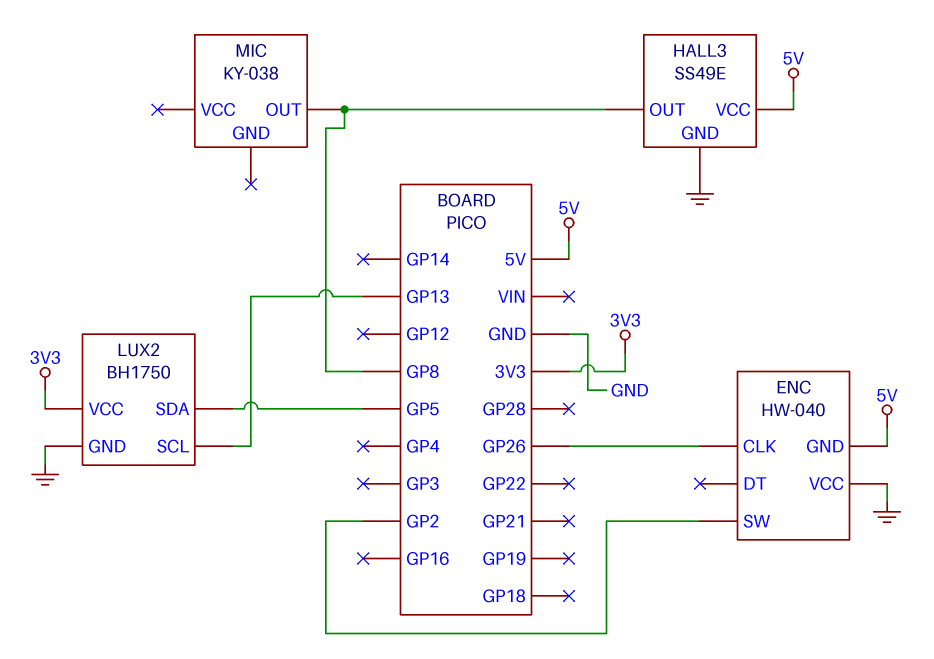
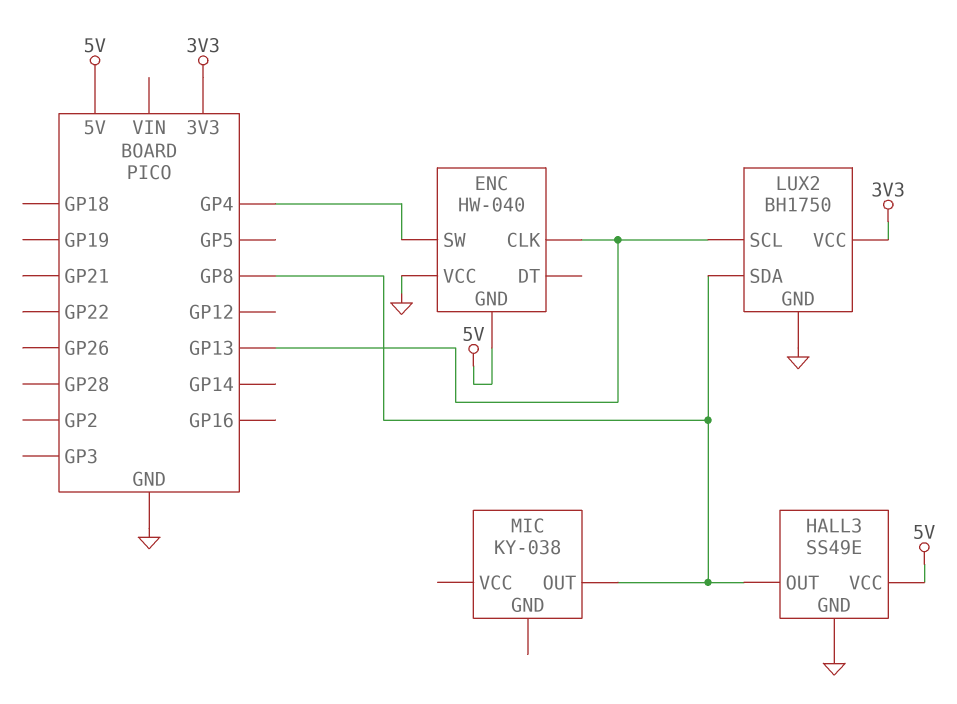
ENC pin CLK: GP26 -> GP13
ENC pin SW: GP2 -> GP4
LUX2 pin SDA: GP5 -> GP8

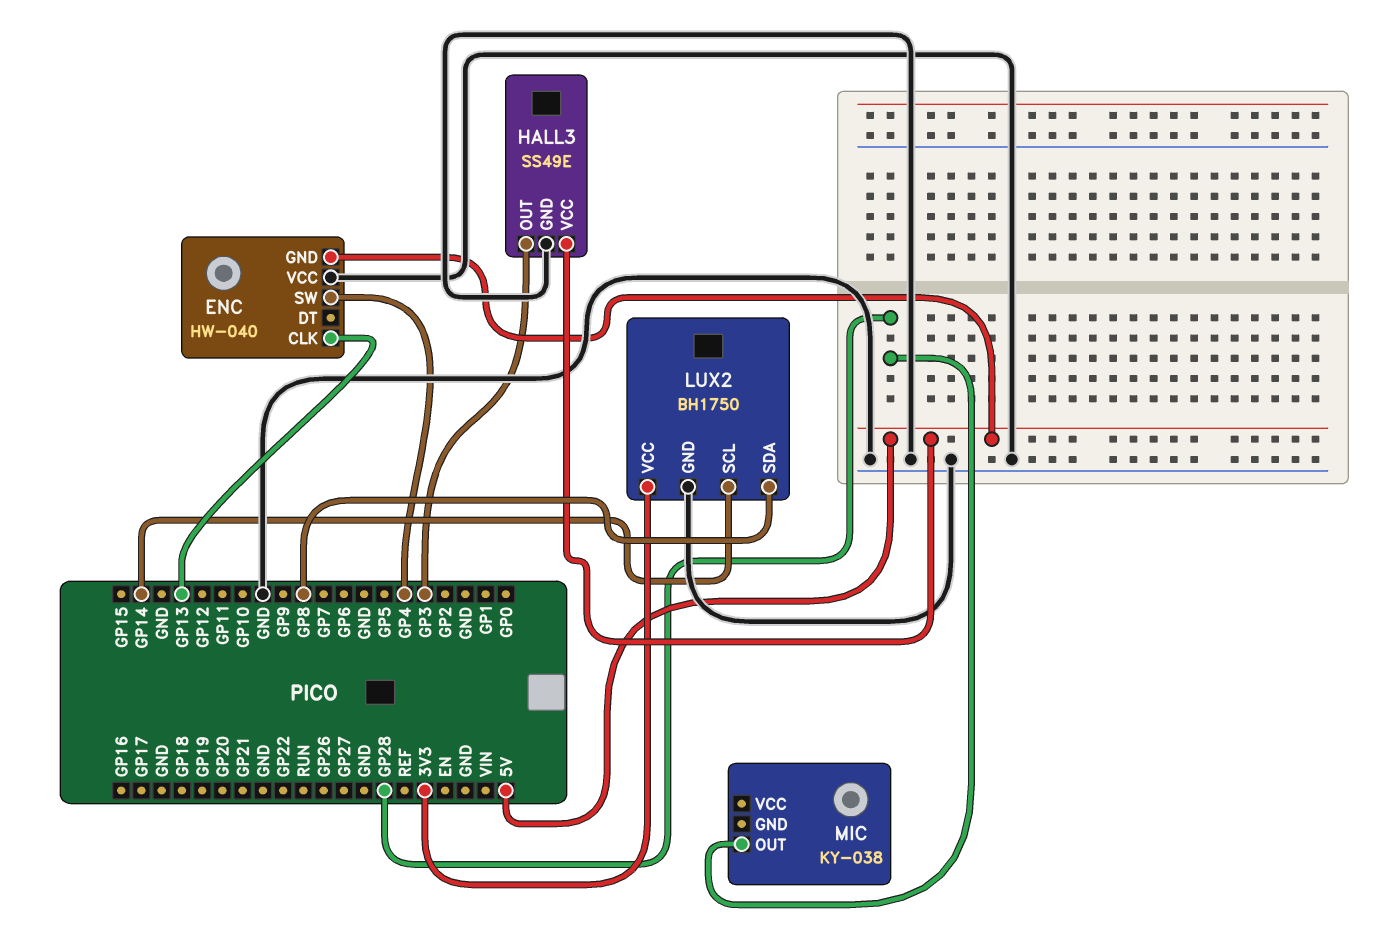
HALL3 pin OUT: GP8 -> GP3
LUX2 pin SCL: GP13 -> GP14
MIC pin OUT: GP8 -> GP28

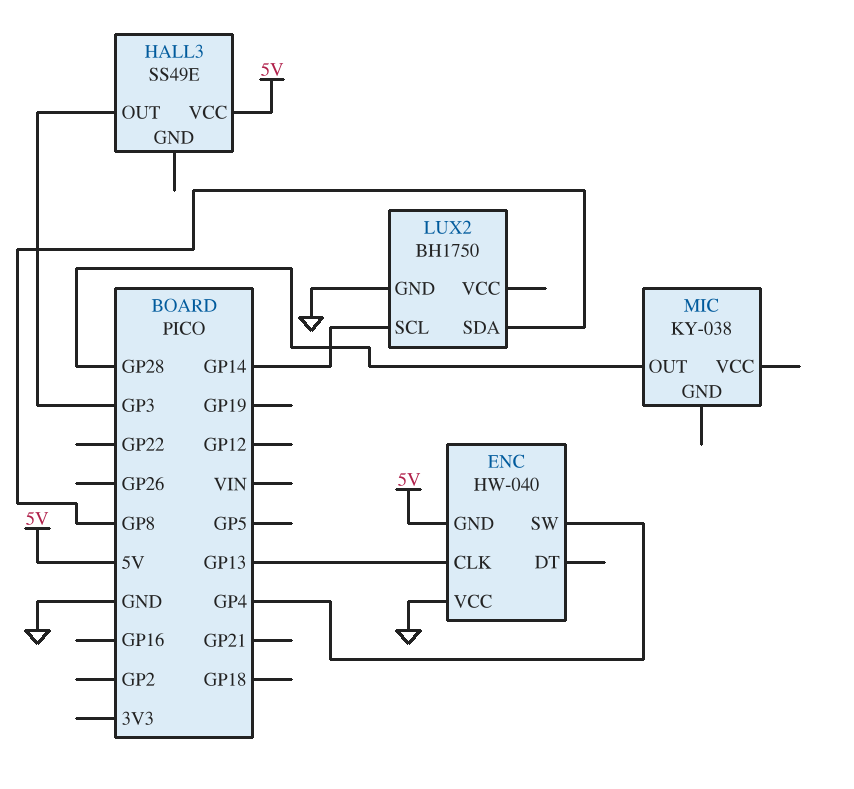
HALL3 pin GND: GND -> none
LUX2 pin VCC: 3V3 -> none

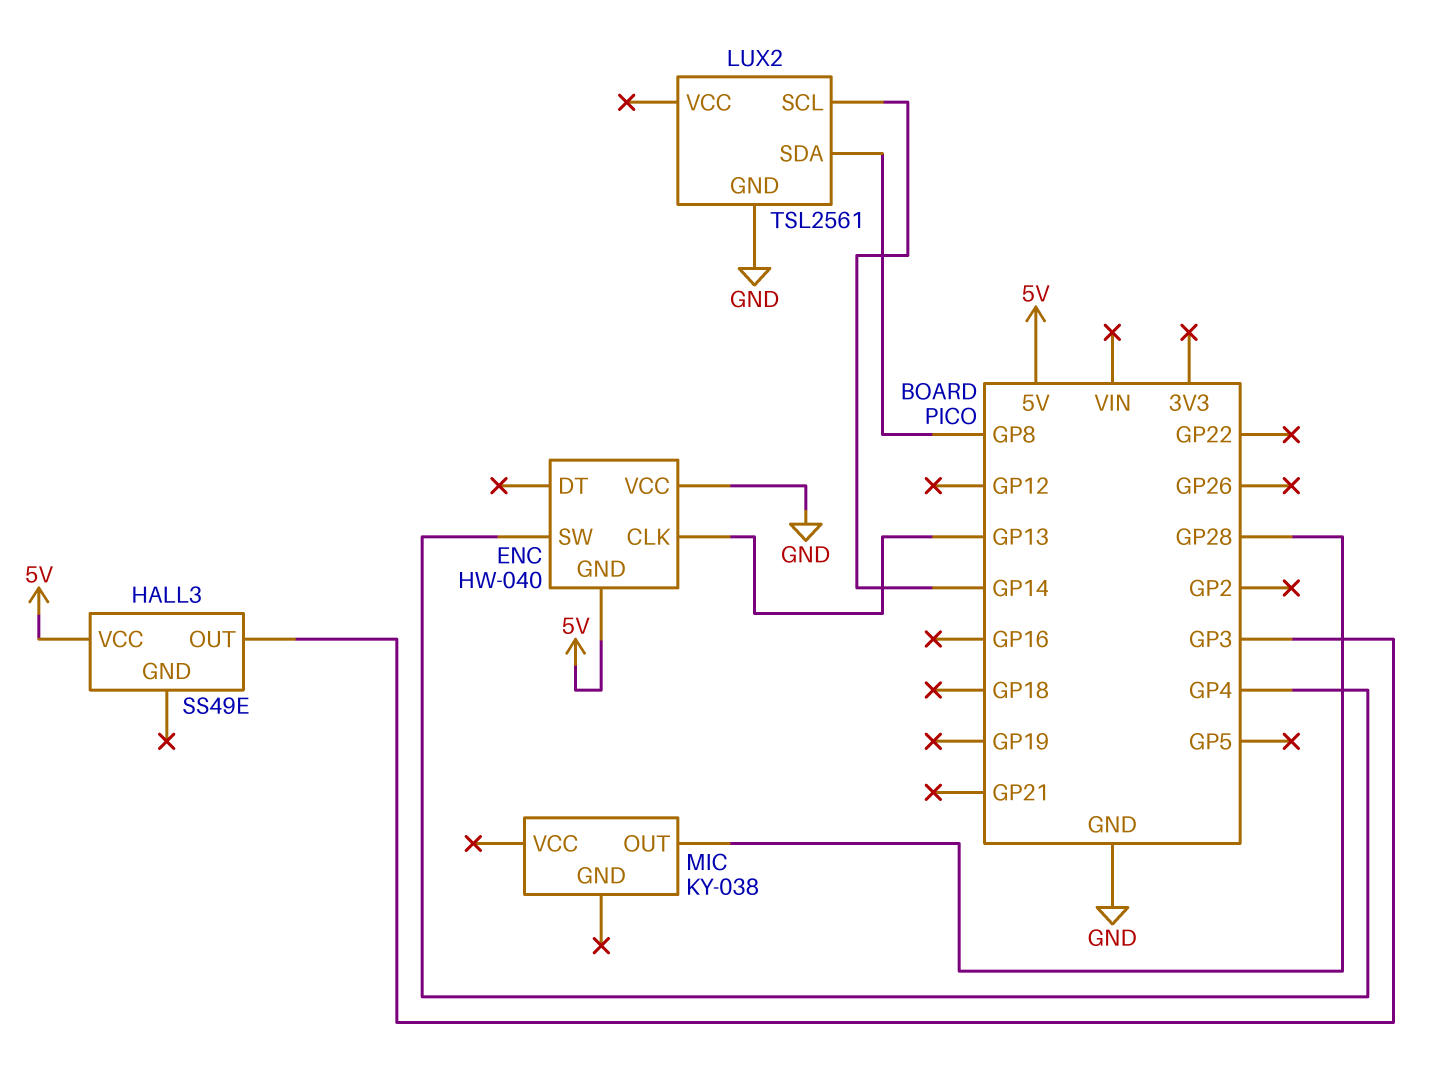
LUX2: BH1750 -> TSL2561

